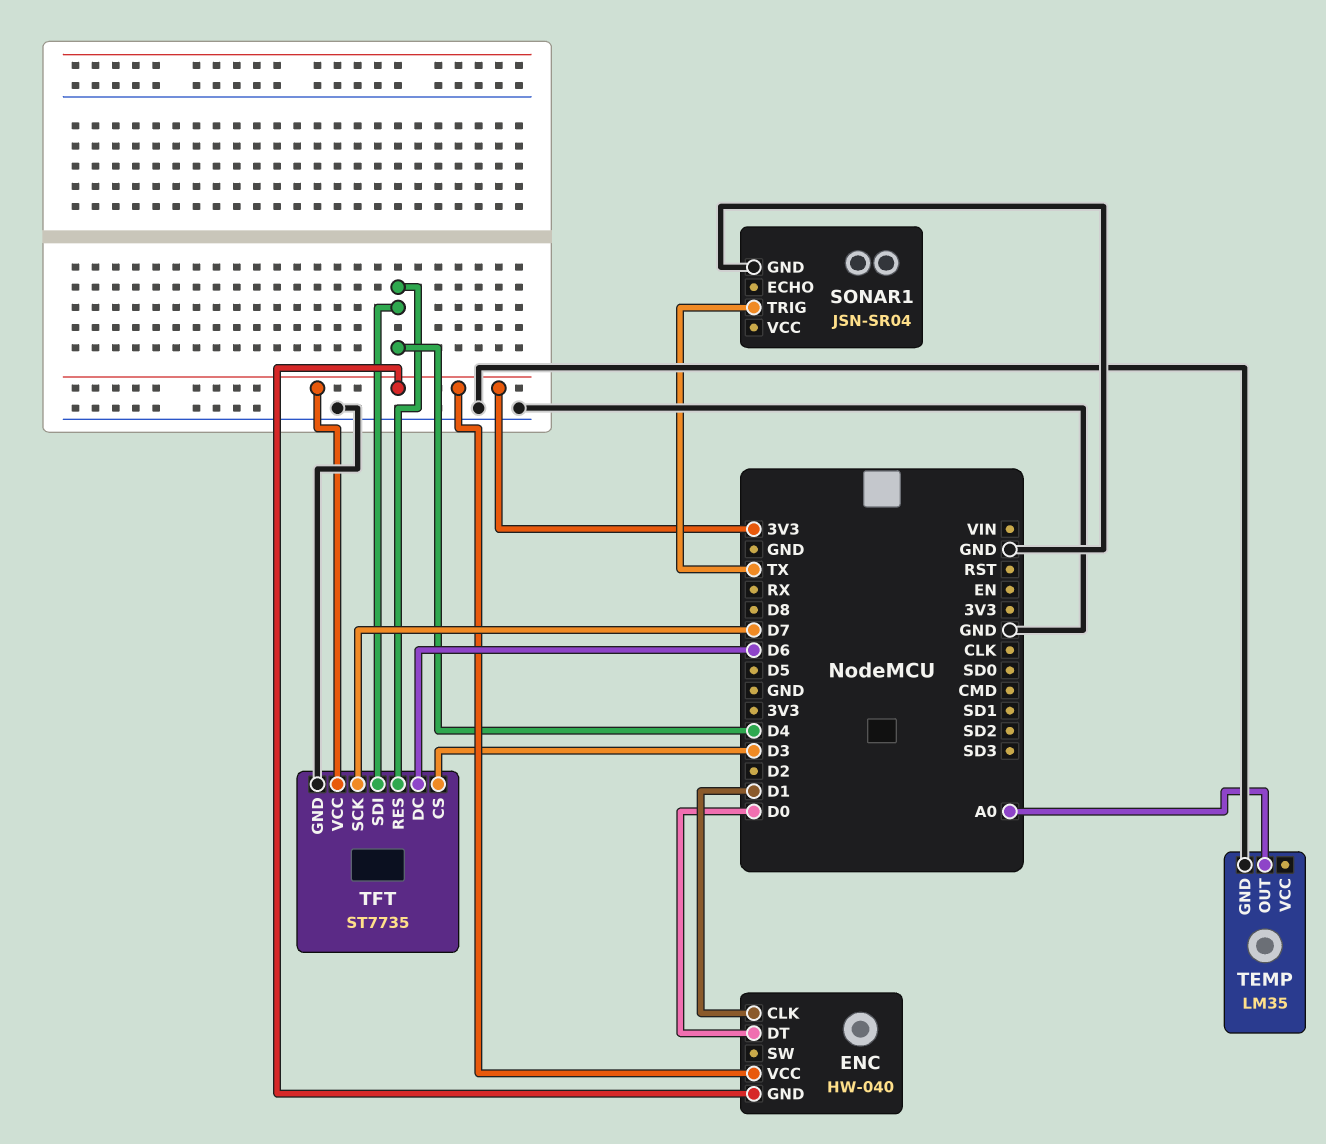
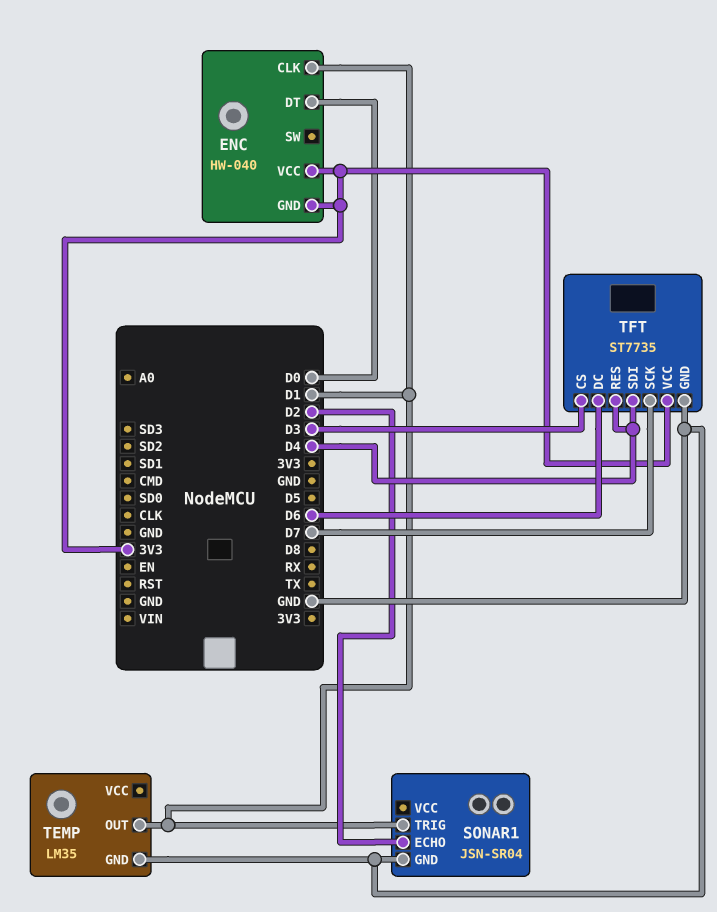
SONAR1 pin ECHO: none -> D2
SONAR1 pin TRIG: TX -> D1
TEMP pin OUT: A0 -> D1

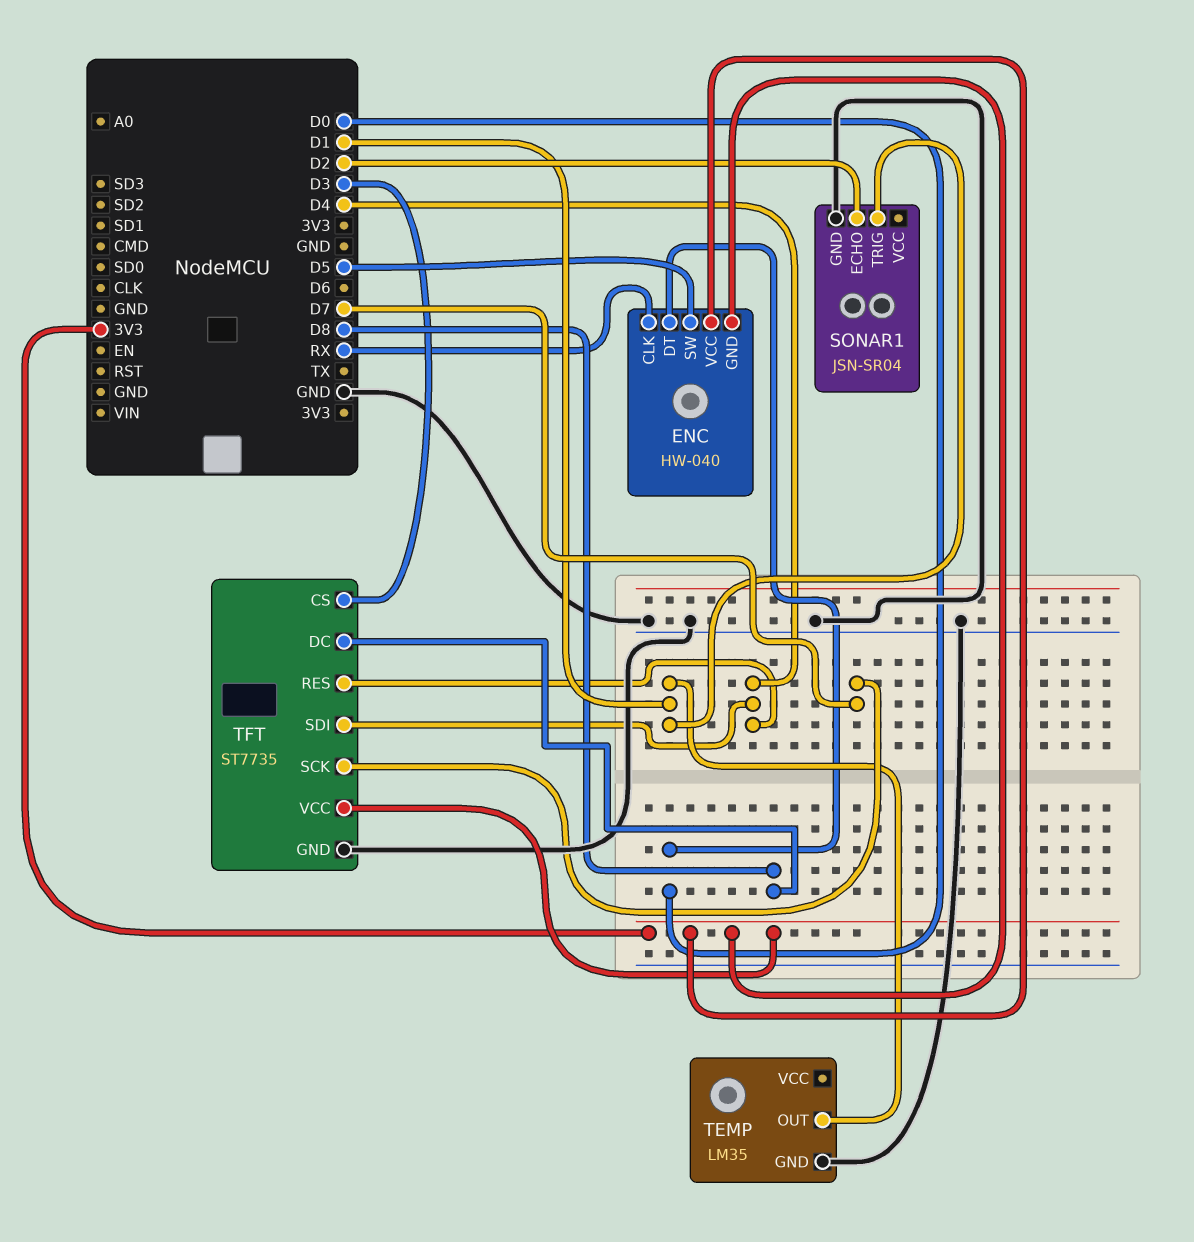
ENC pin CLK: D1 -> RX
ENC pin SW: none -> D5
TFT pin DC: D6 -> D8

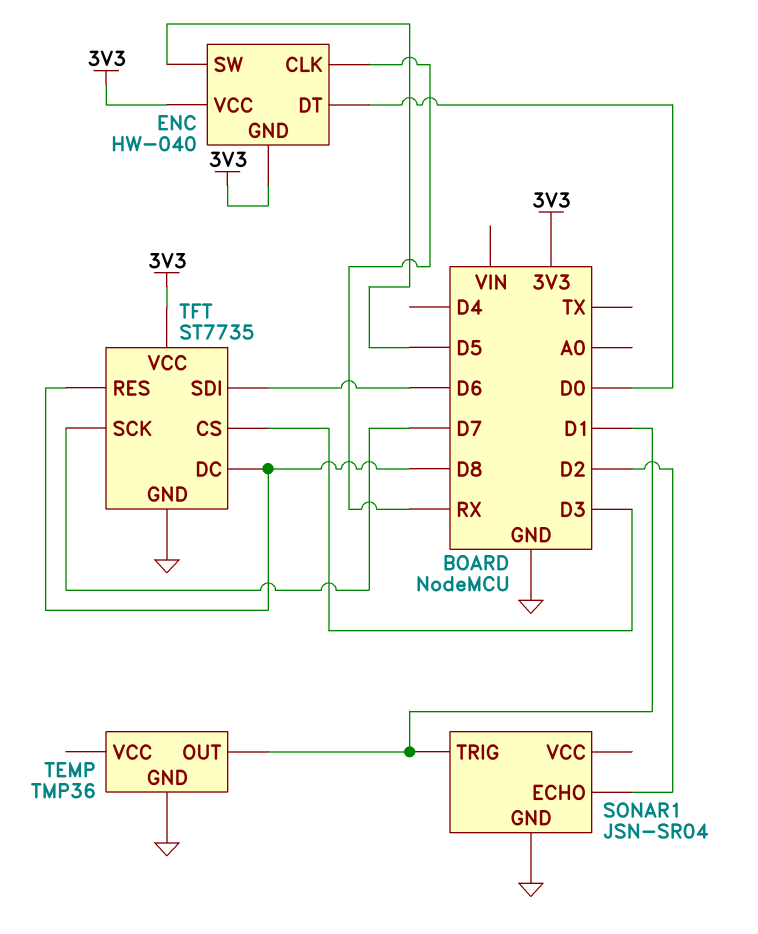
TEMP: LM35 -> TMP36
TFT pin RES: D4 -> D8
TFT pin SDI: D4 -> D6

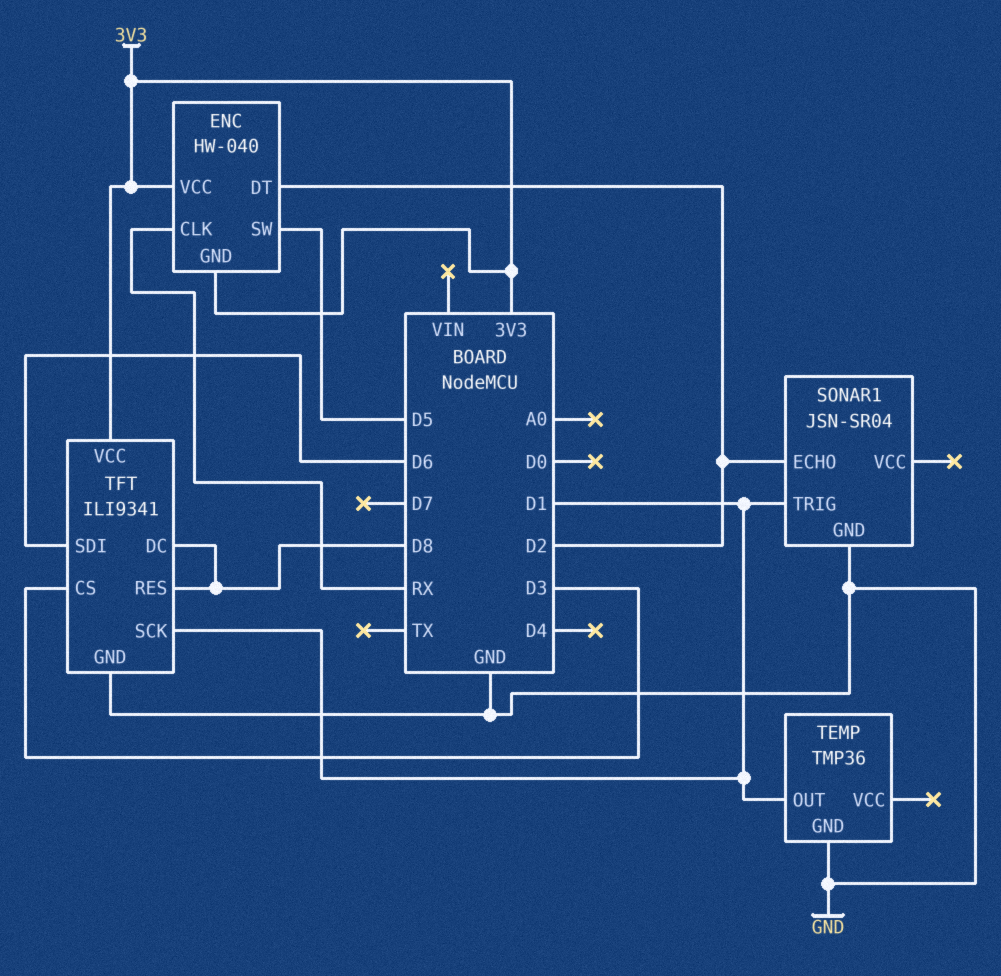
ENC pin DT: D0 -> D2
TFT: ST7735 -> ILI9341
TFT pin SCK: D7 -> D1

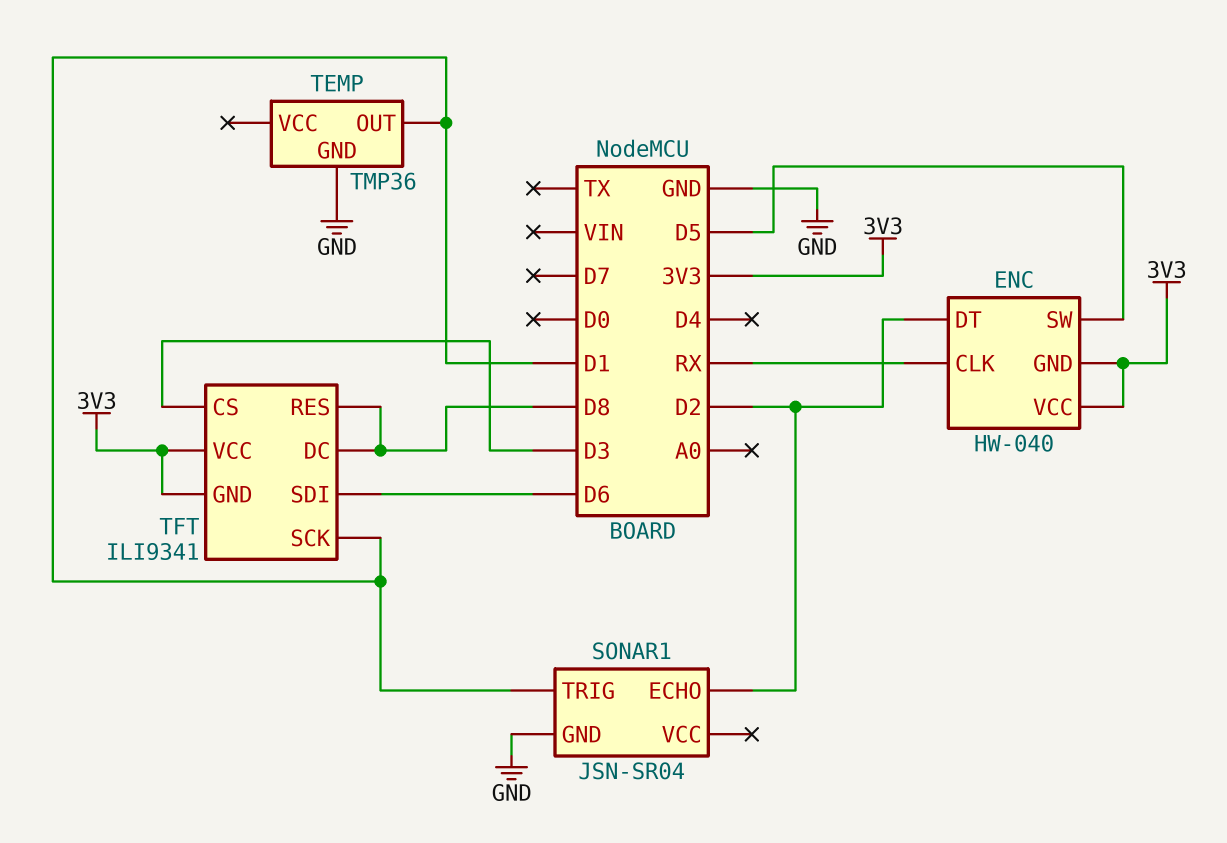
TFT pin GND: GND -> 3V3

